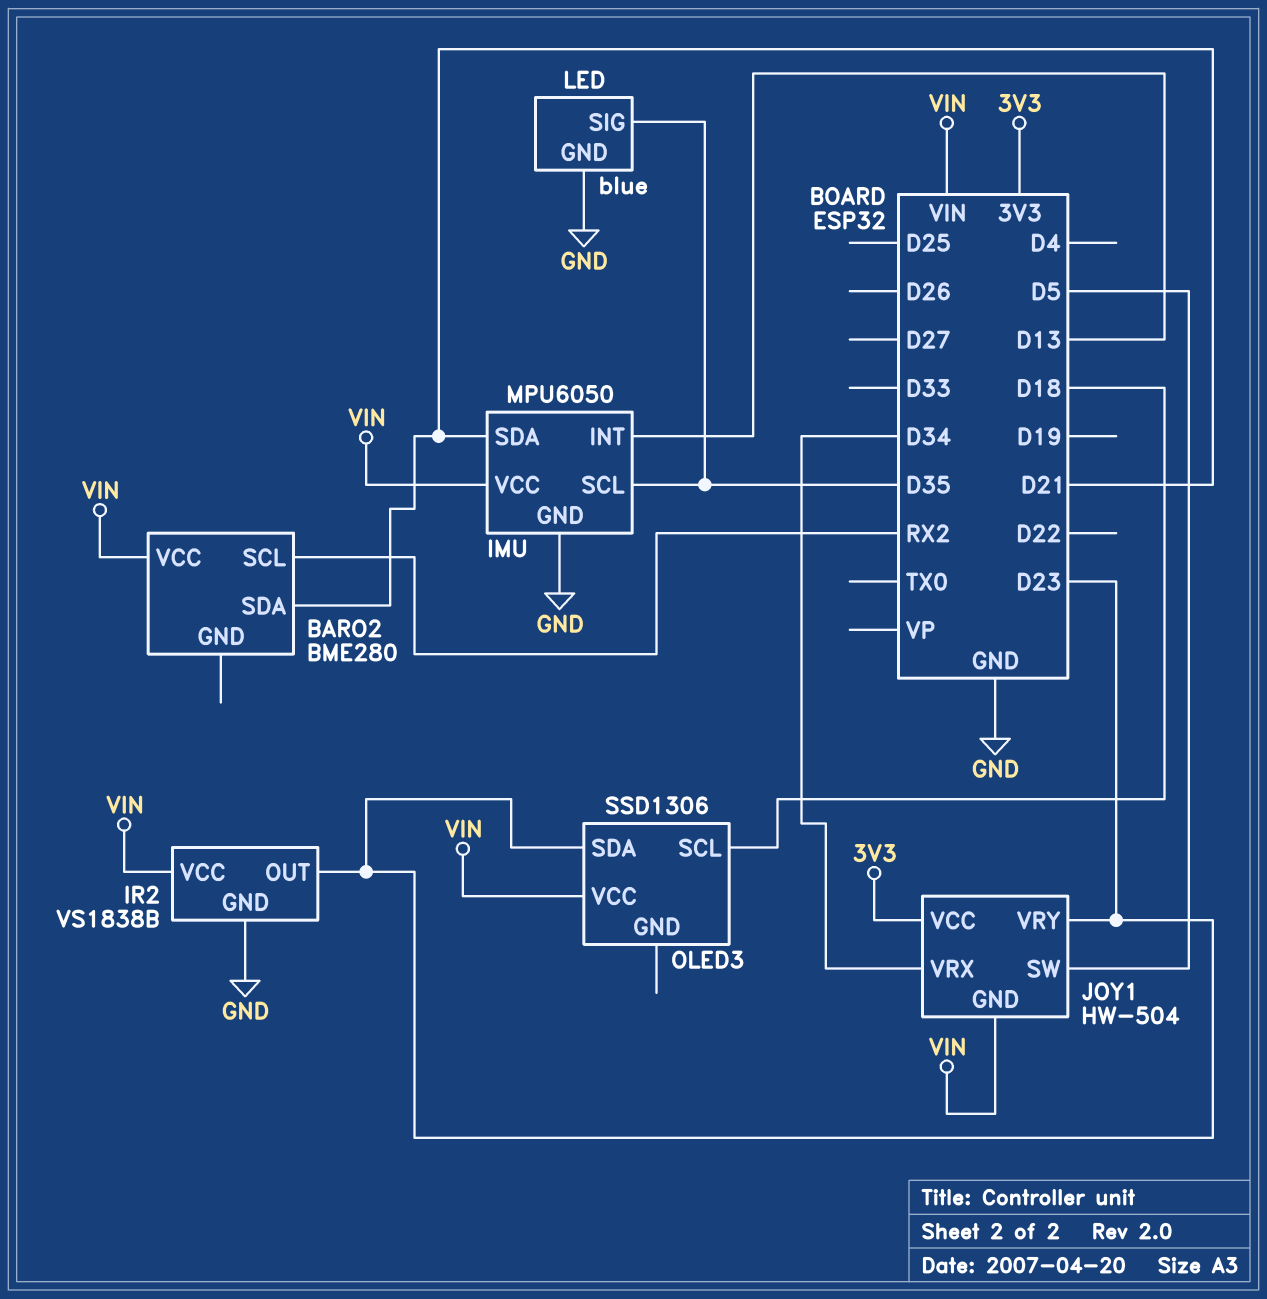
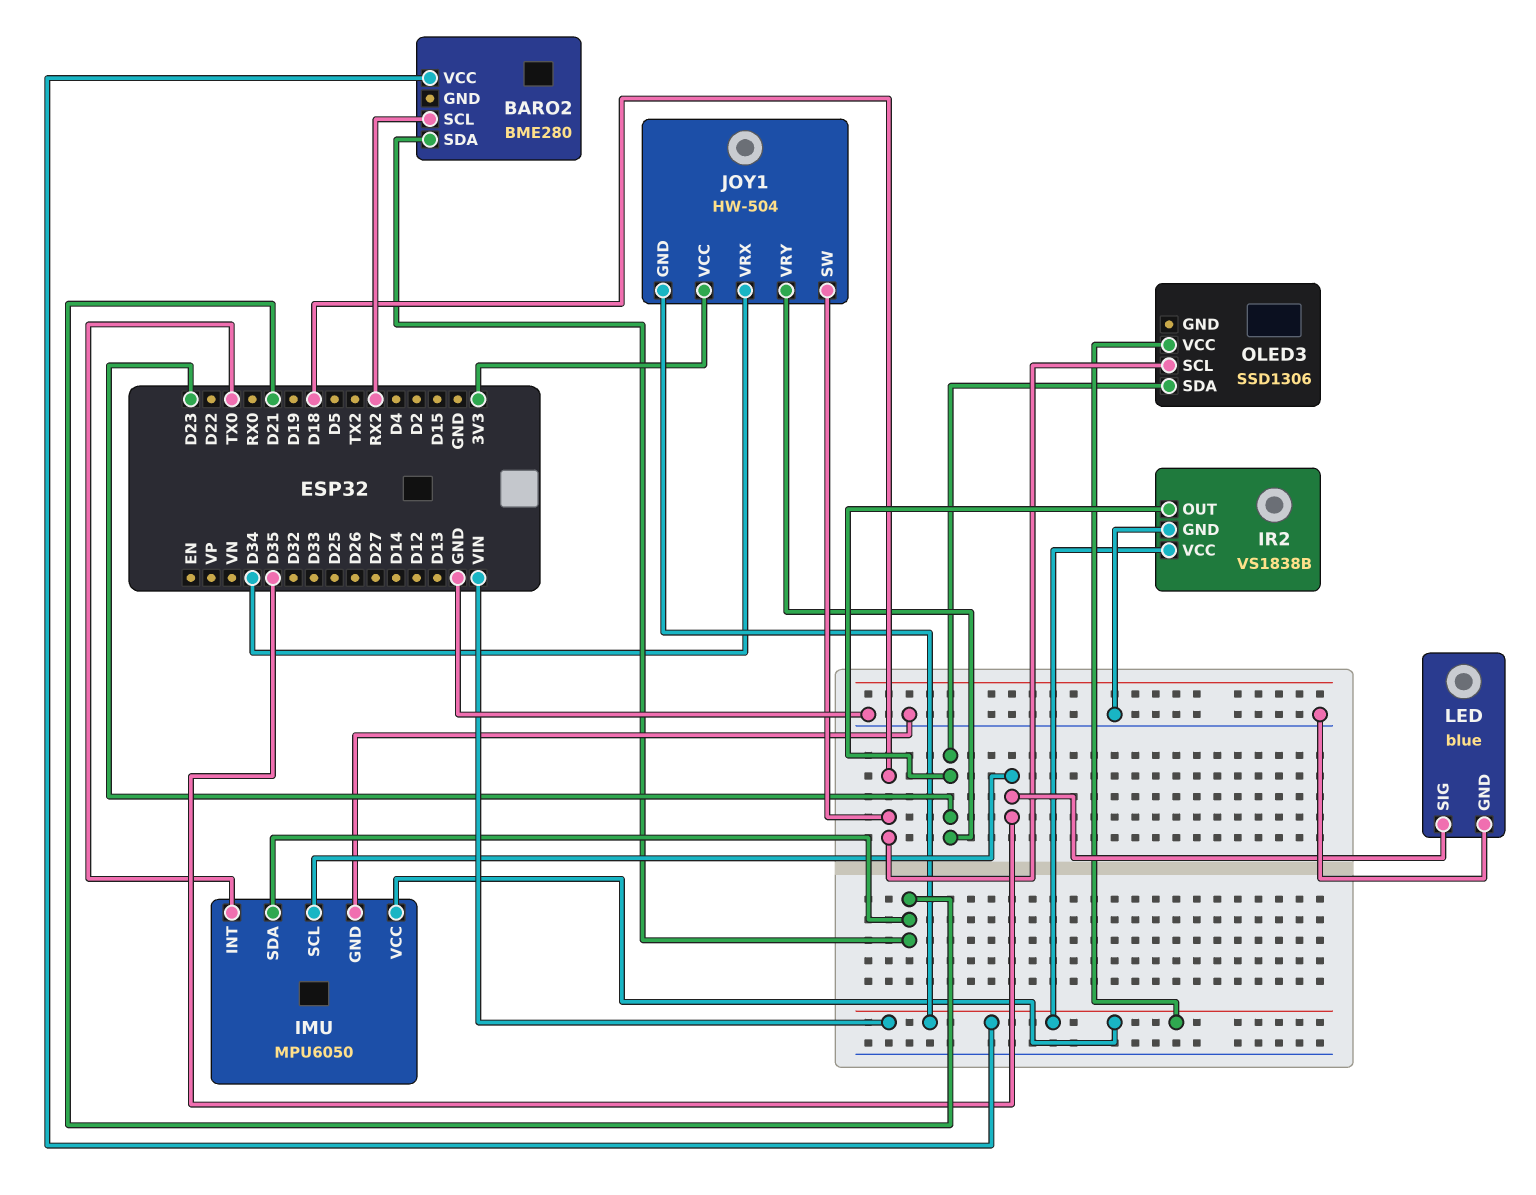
IMU pin INT: D13 -> TX0
JOY1 pin SW: D5 -> D18

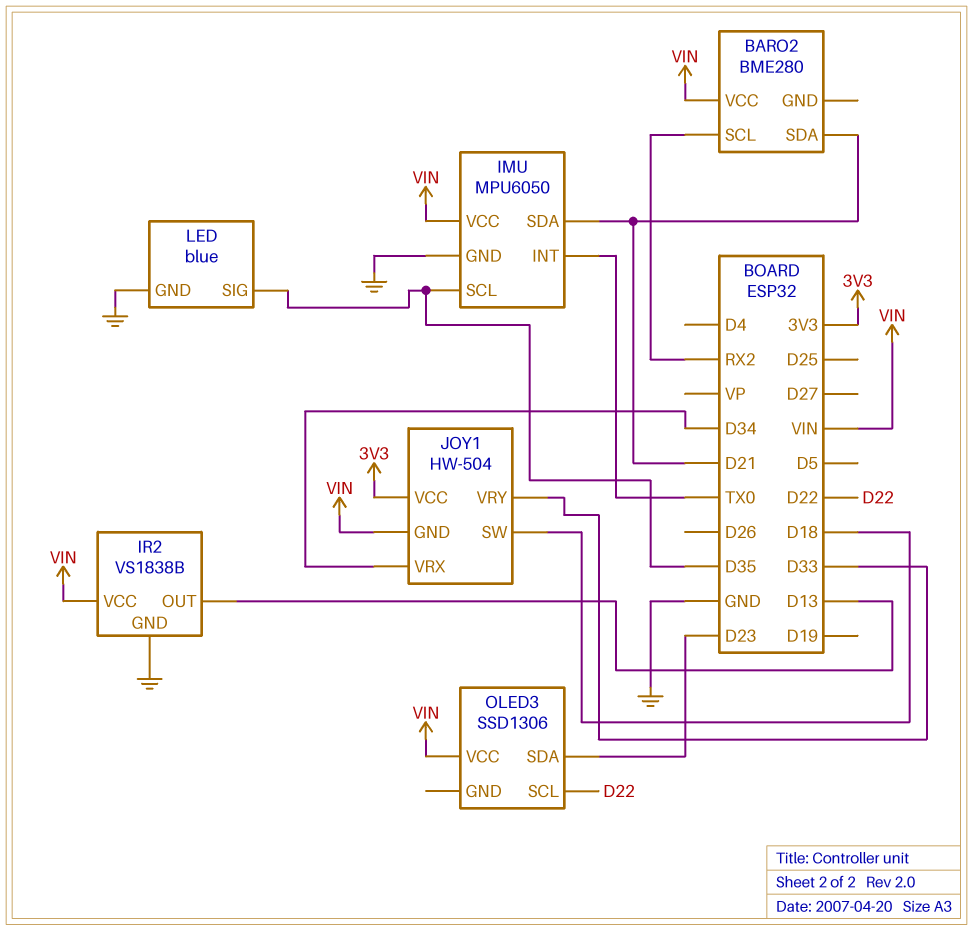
IR2 pin OUT: D23 -> D13
JOY1 pin VRY: D23 -> D33
OLED3 pin SCL: D18 -> D22

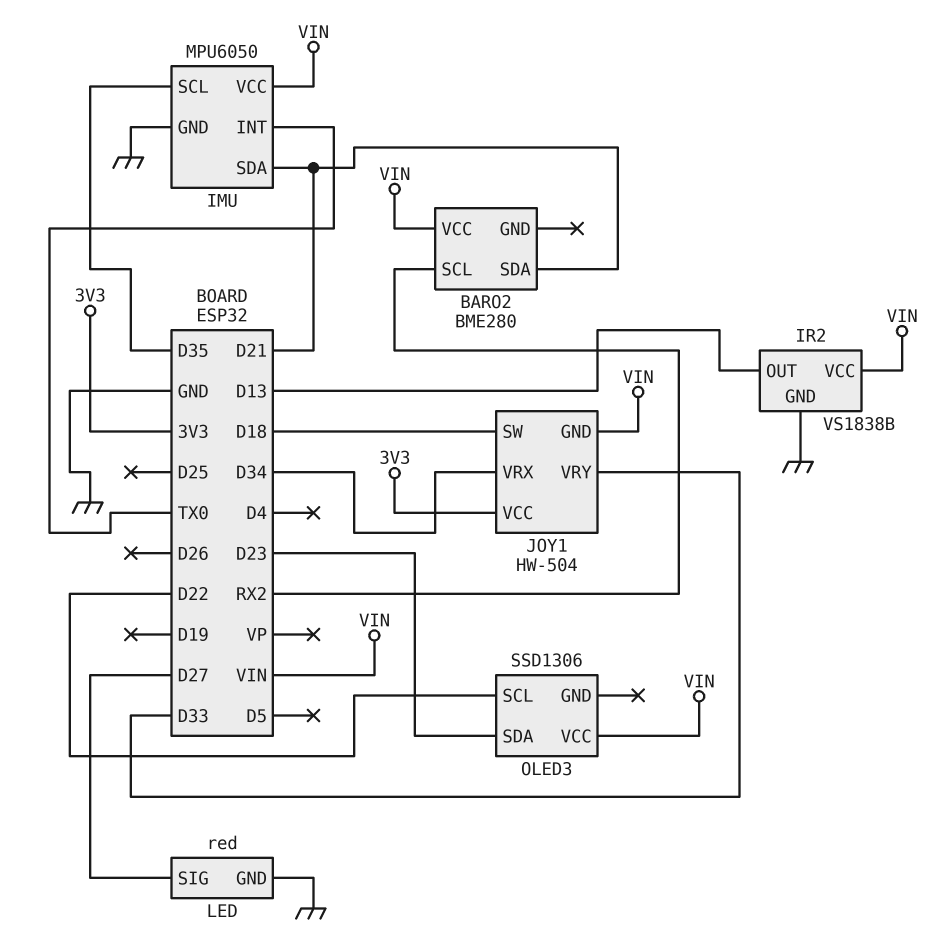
LED: blue -> red
LED pin SIG: D35 -> D27

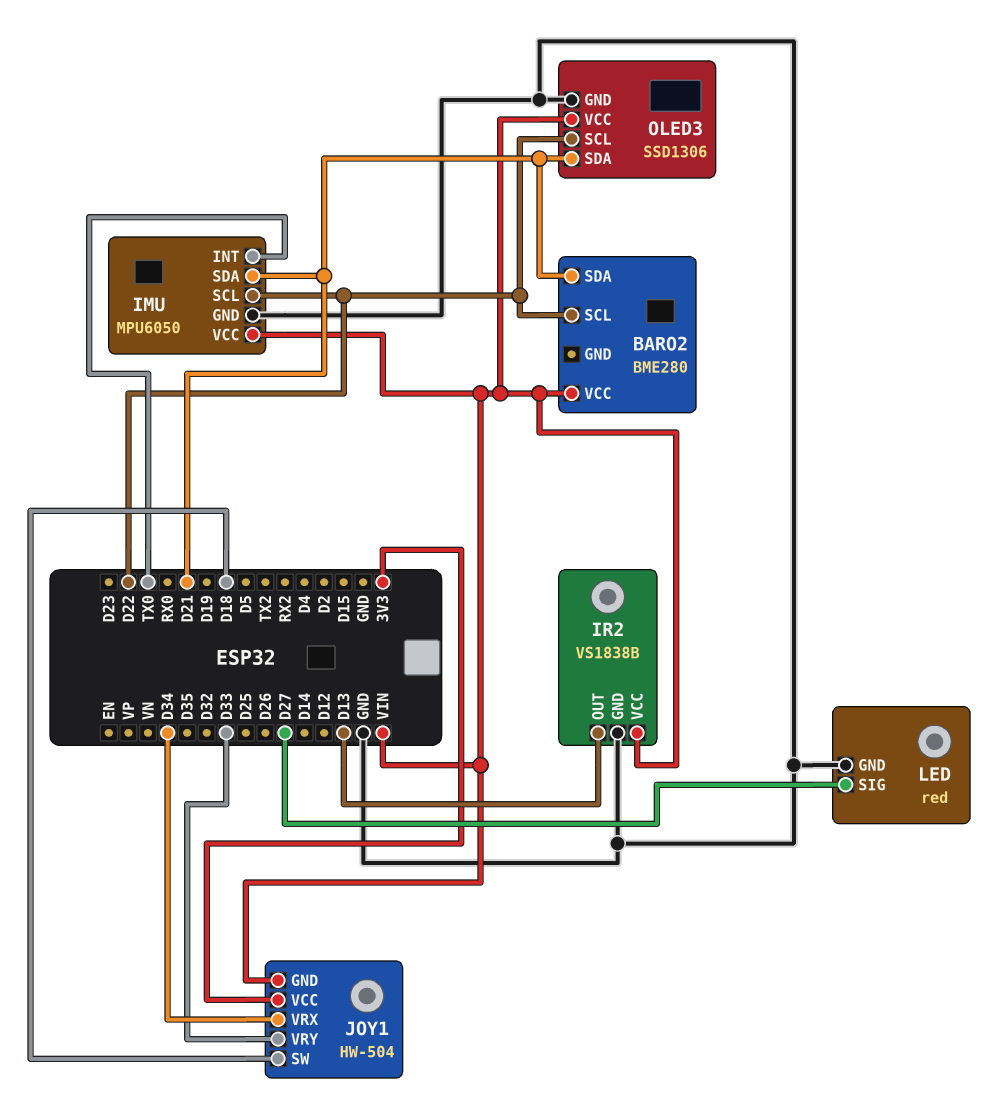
BARO2 pin SCL: RX2 -> D22
IMU pin SCL: D35 -> D22
OLED3 pin GND: none -> GND
OLED3 pin SDA: D23 -> D21

